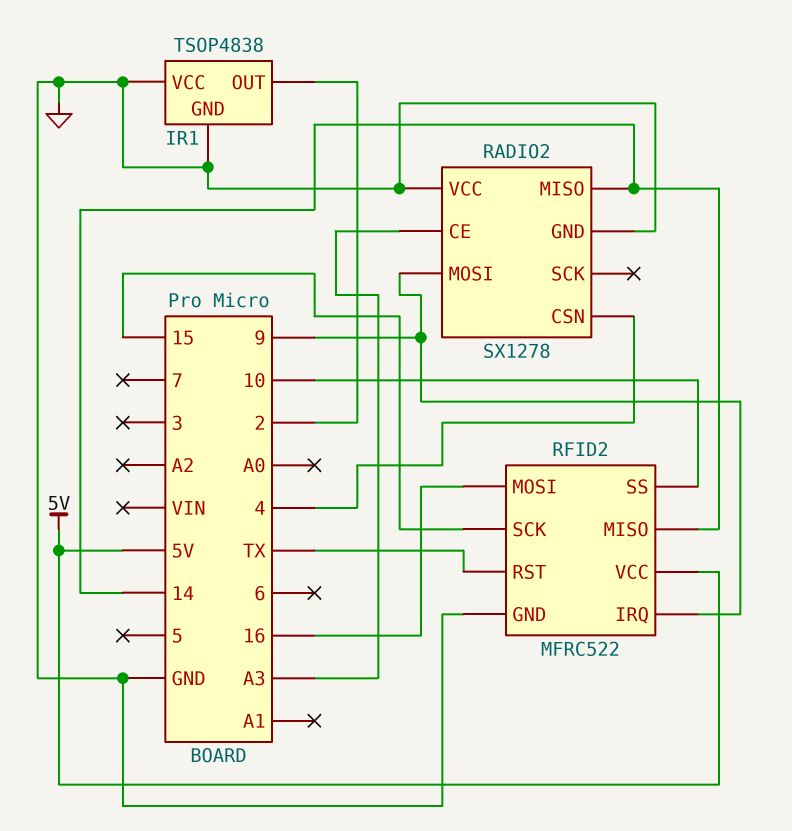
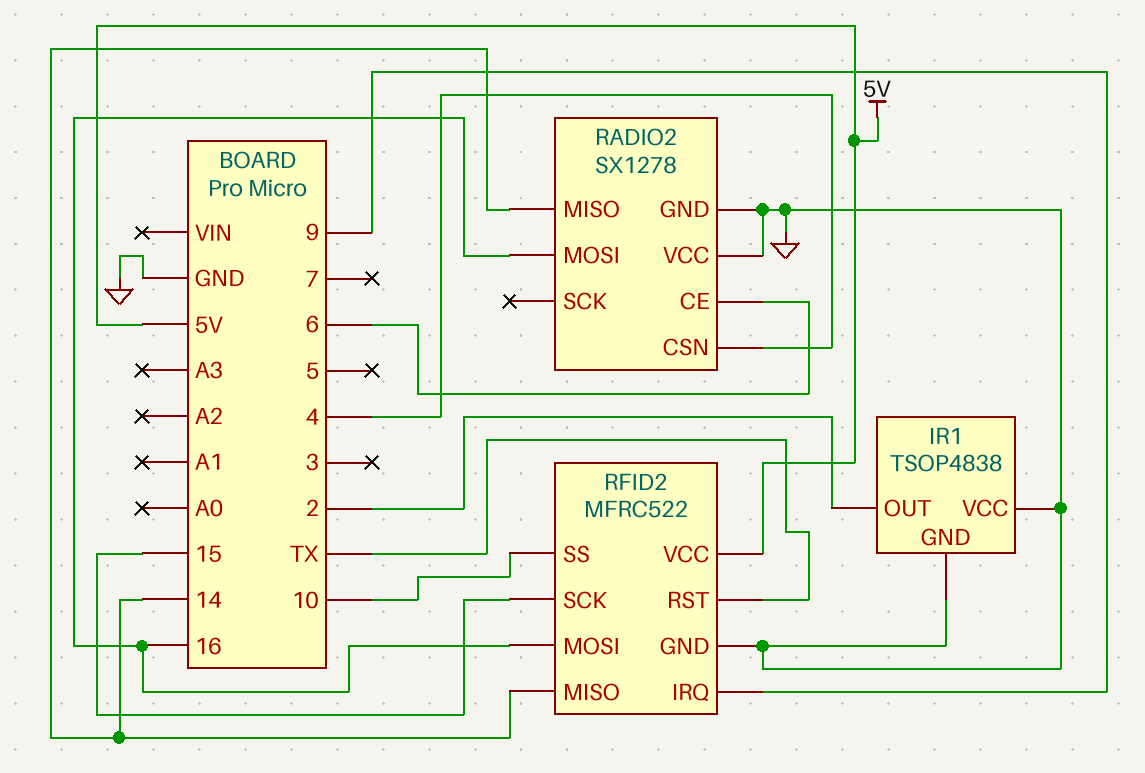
RADIO2 pin CE: A3 -> 6
RADIO2 pin MOSI: 9 -> 16

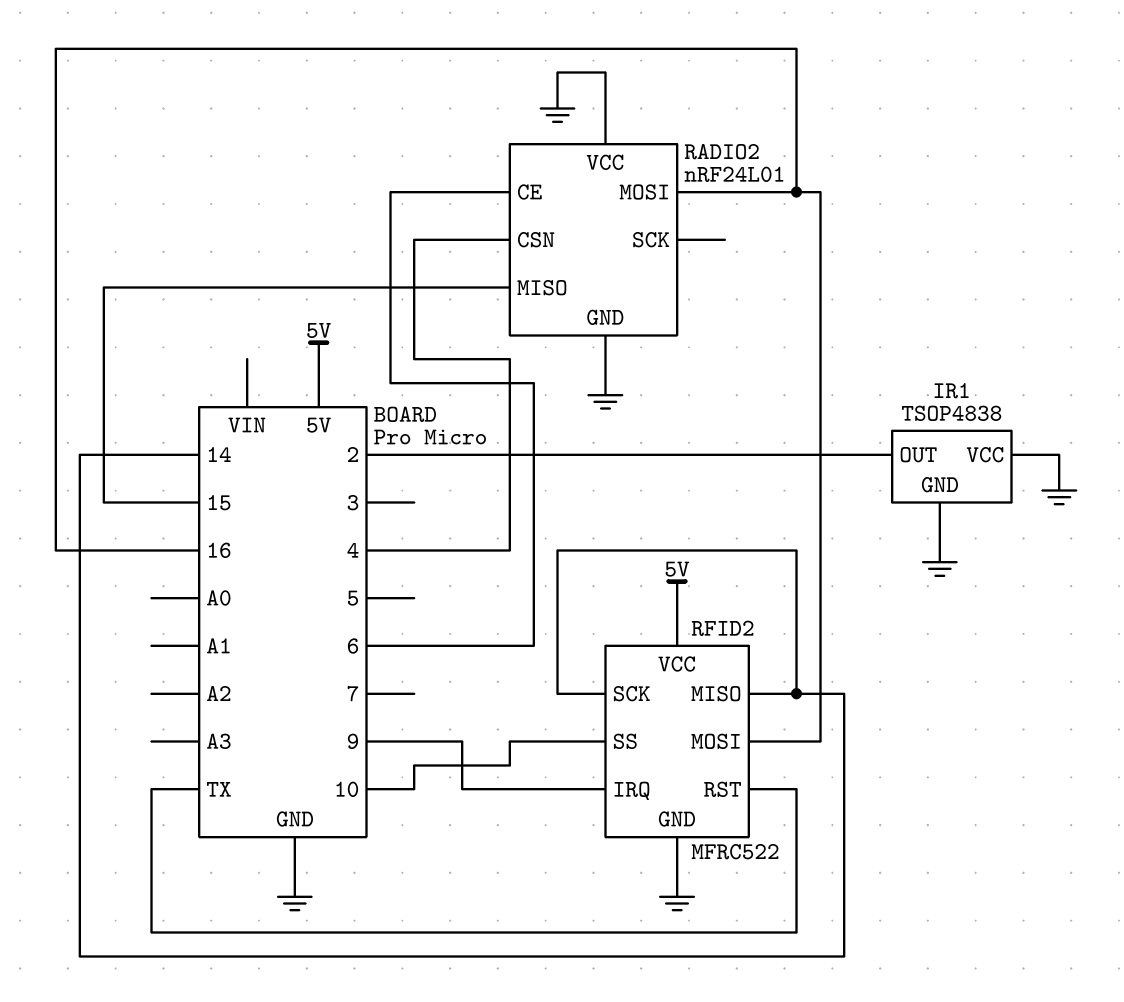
RADIO2: SX1278 -> nRF24L01
RADIO2 pin MISO: 14 -> 15
RFID2 pin SCK: 15 -> 14

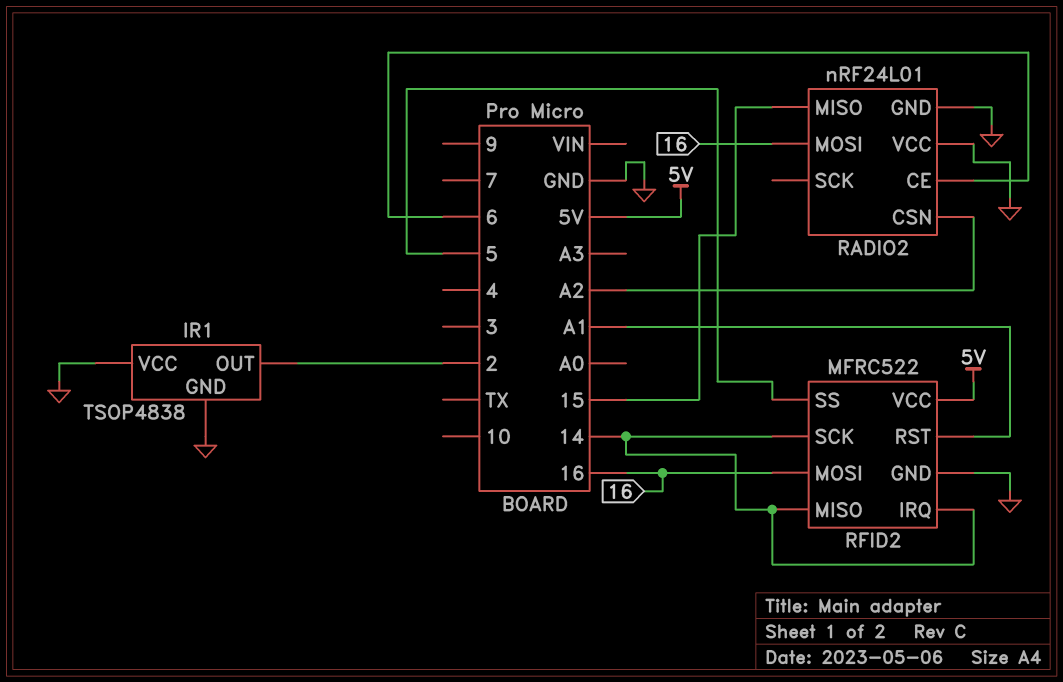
RADIO2 pin CSN: 4 -> A2
RFID2 pin IRQ: 9 -> 14
RFID2 pin RST: TX -> A1
RFID2 pin SS: 10 -> 5

